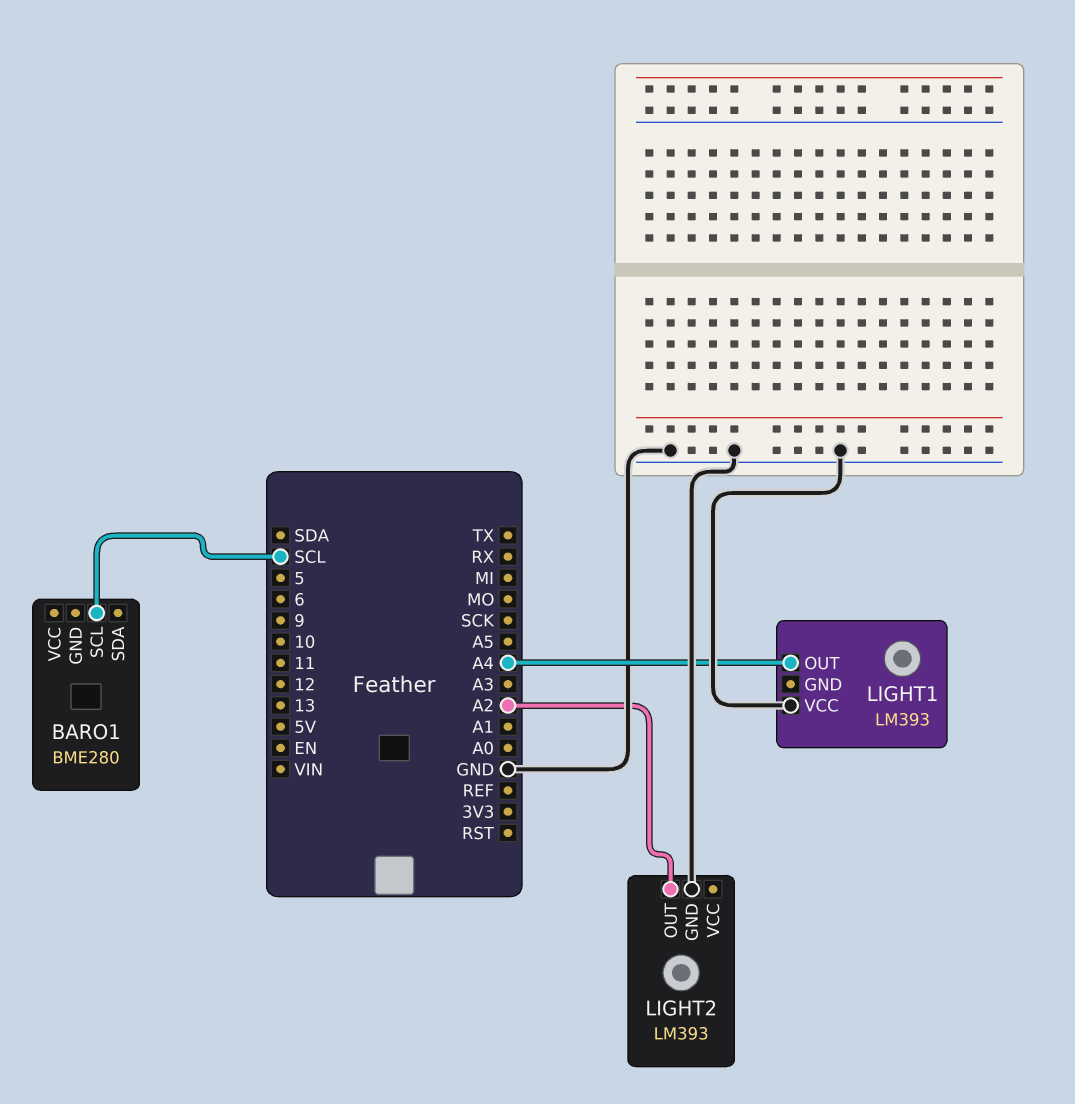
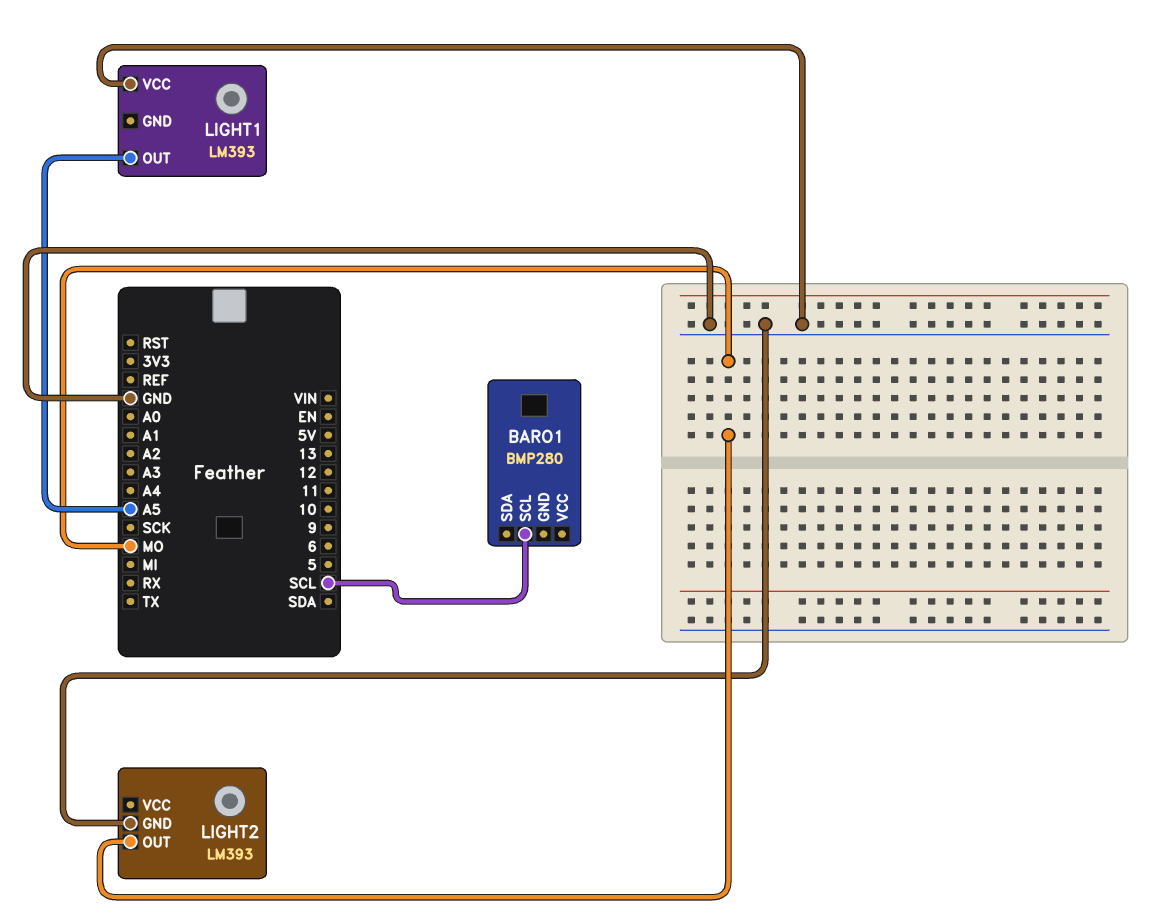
BARO1: BME280 -> BMP280
LIGHT1 pin OUT: A4 -> A5
LIGHT2 pin OUT: A2 -> MO

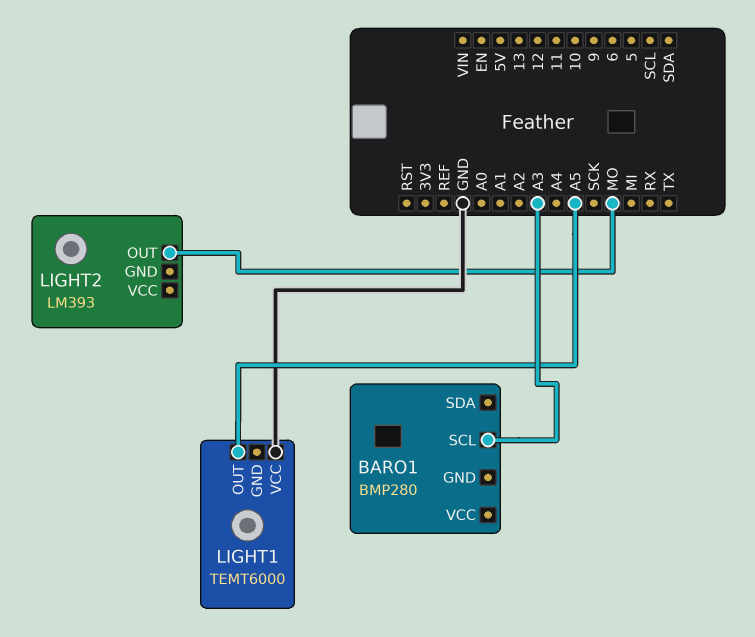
BARO1 pin SCL: SCL -> A3
LIGHT1: LM393 -> TEMT6000
LIGHT2 pin GND: GND -> none

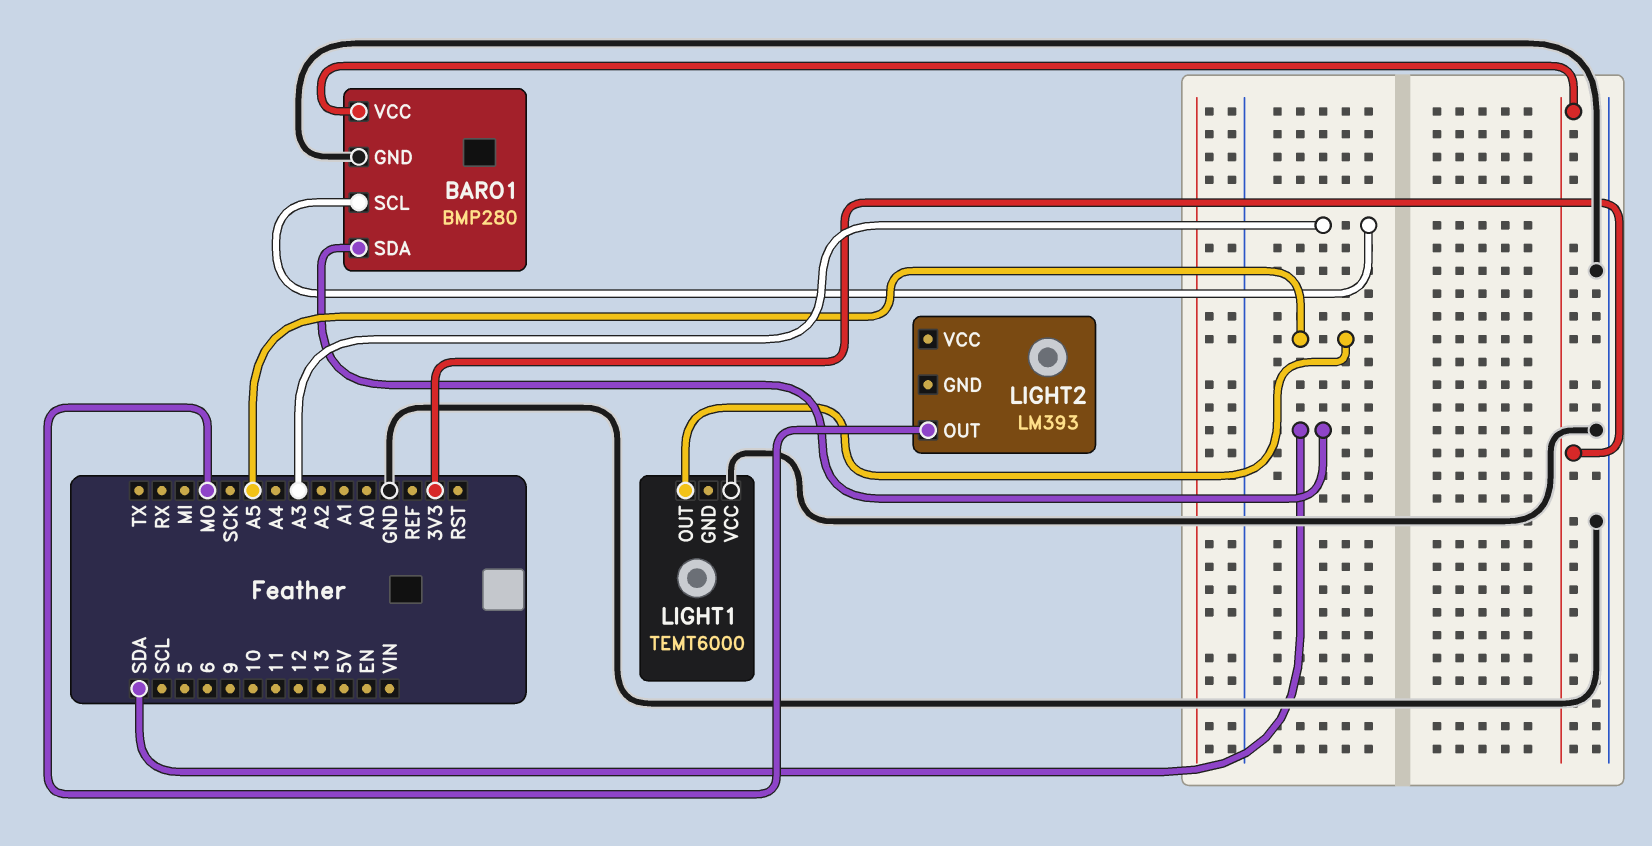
BARO1 pin GND: none -> GND
BARO1 pin SDA: none -> SDA
BARO1 pin VCC: none -> 3V3

